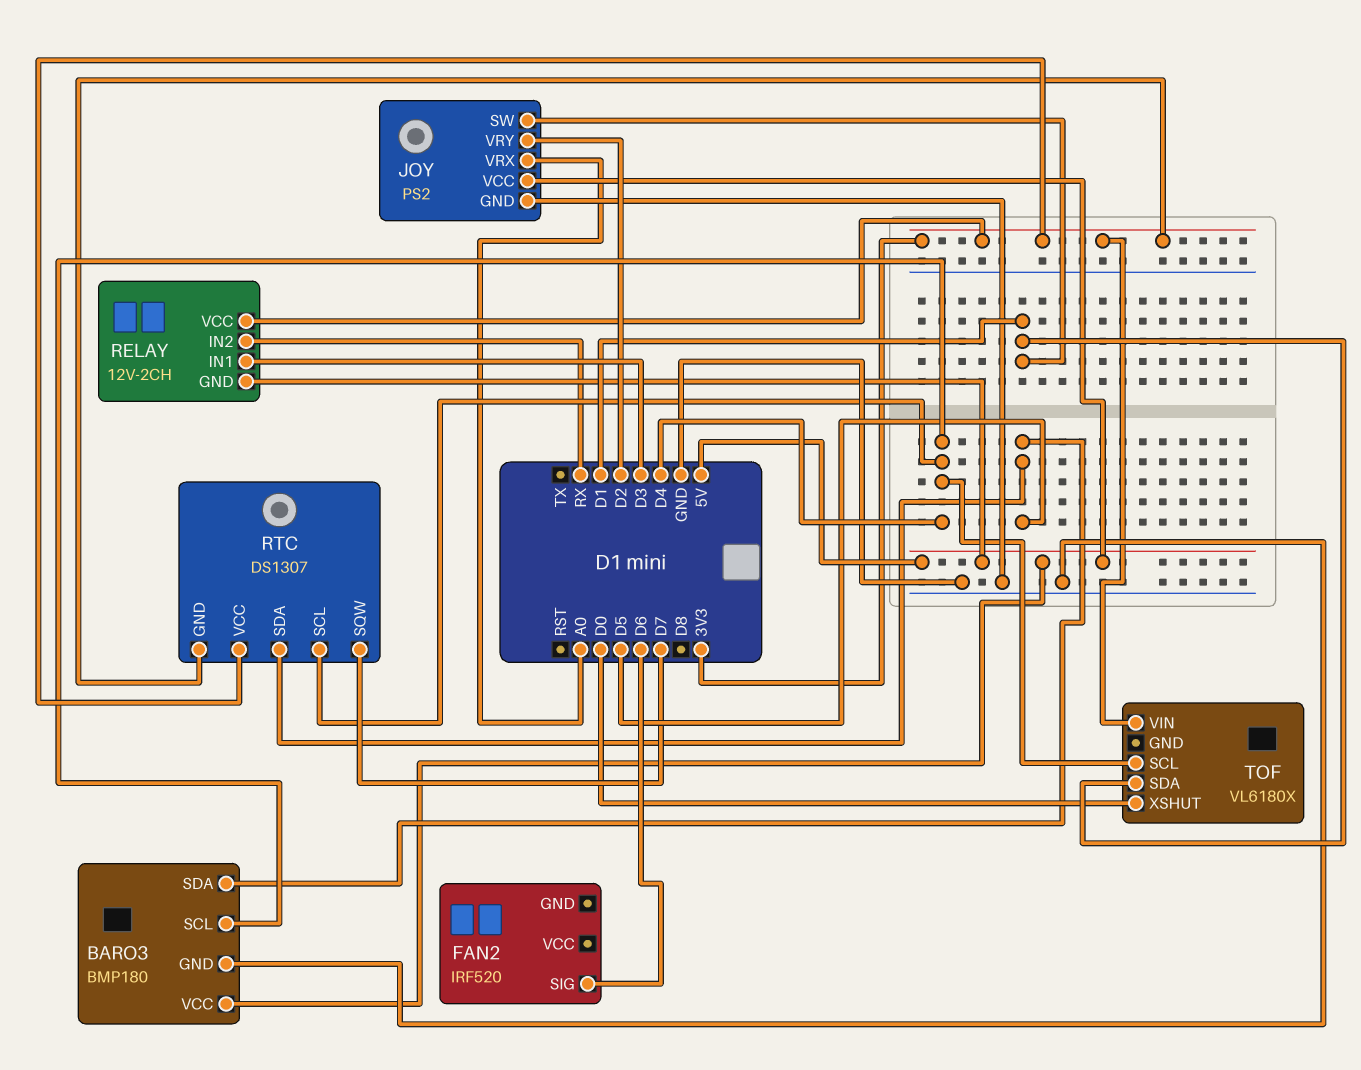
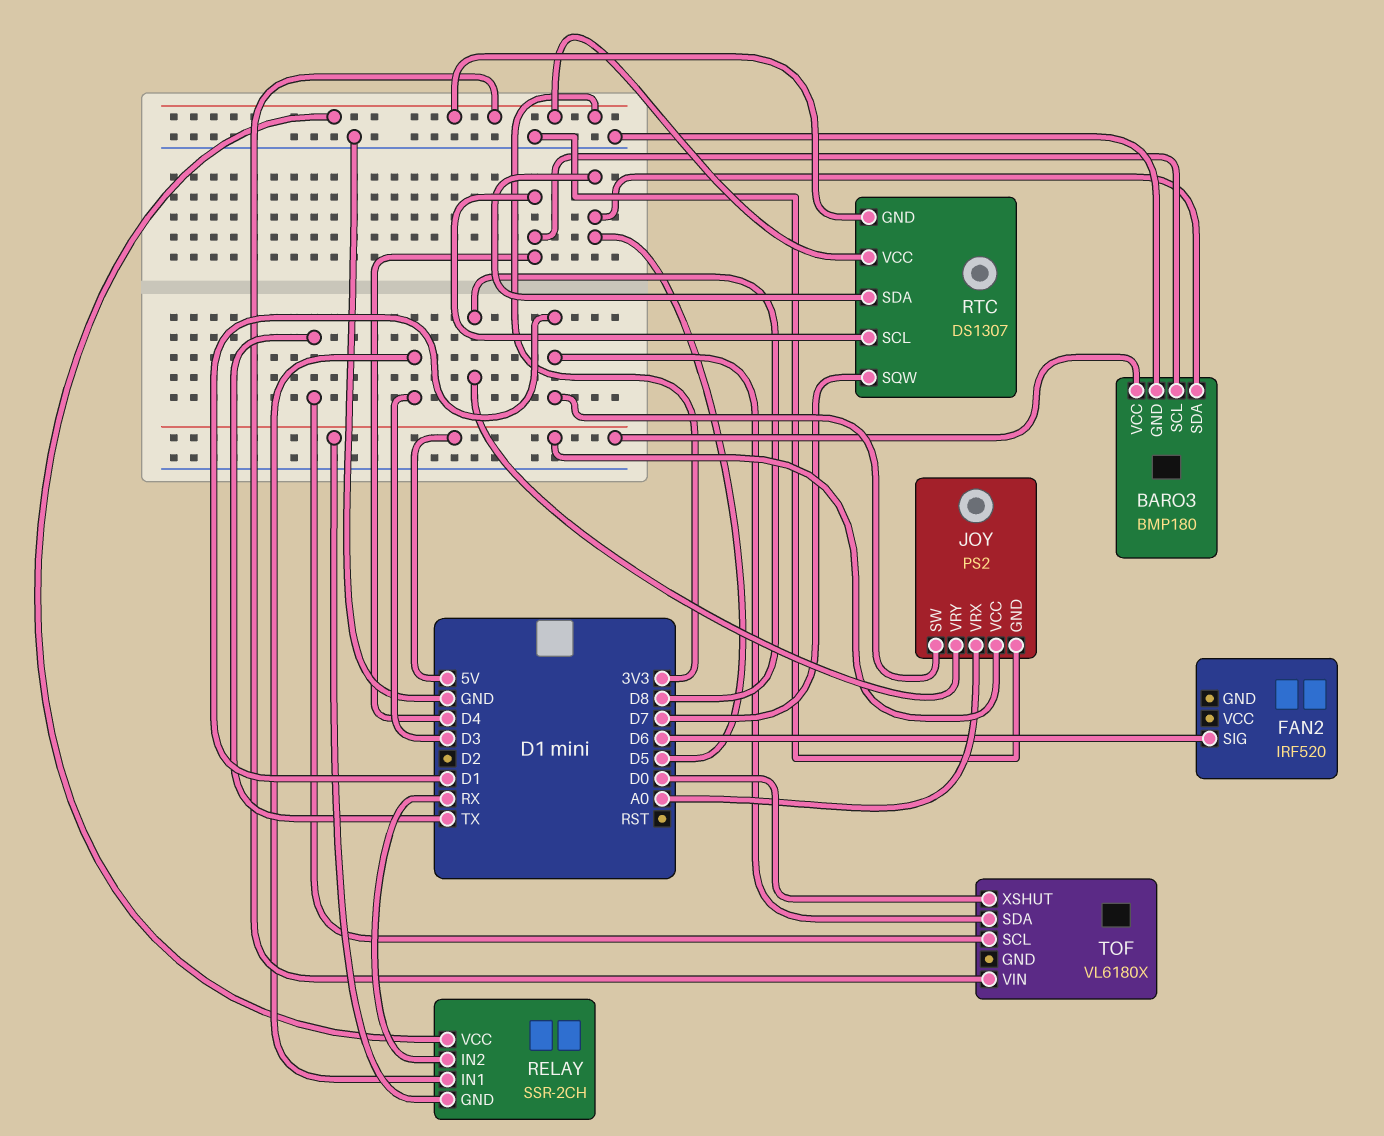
JOY pin VRY: D2 -> D8
RELAY: 12V-2CH -> SSR-2CH
TOF pin SCL: D4 -> TX

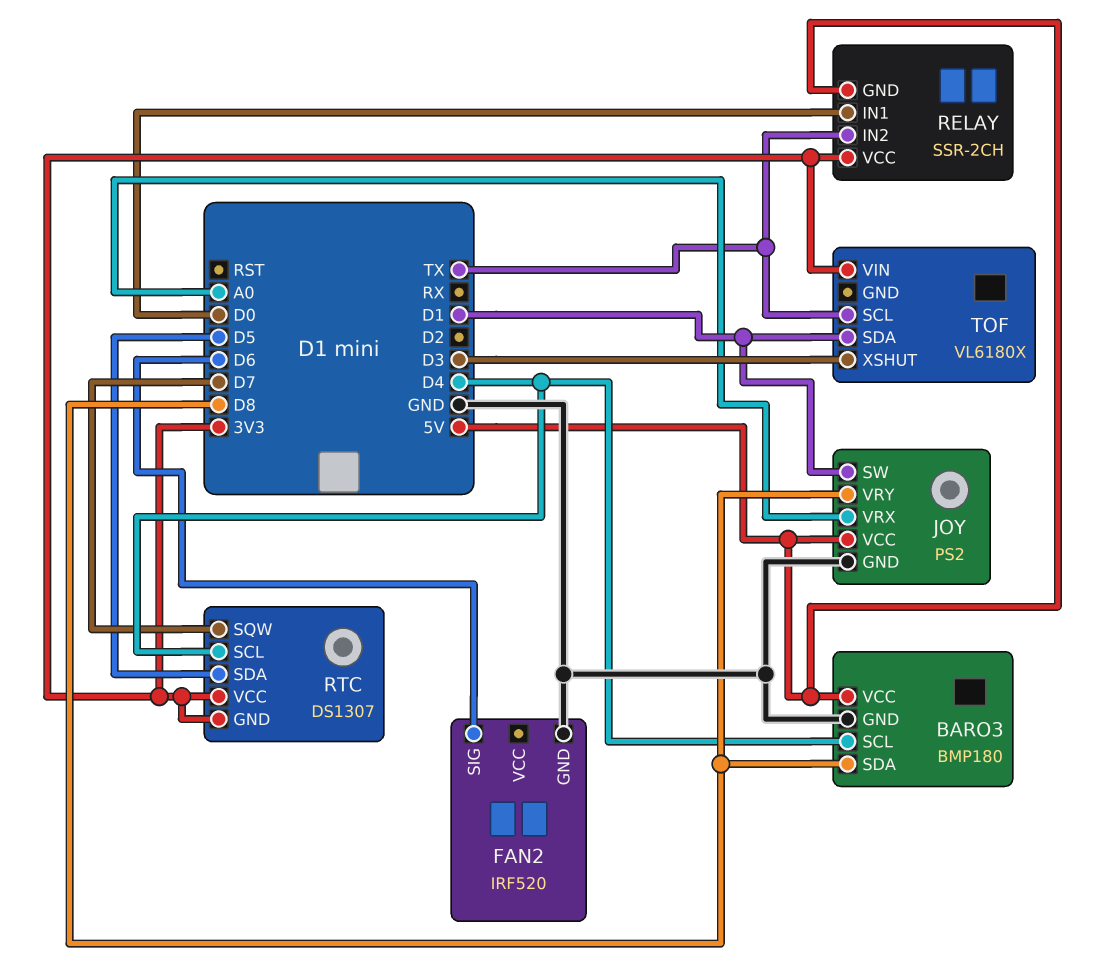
BARO3 pin SDA: D5 -> D8
FAN2 pin GND: none -> GND
RELAY pin IN1: D3 -> D0
RELAY pin IN2: RX -> TX
TOF pin XSHUT: D0 -> D3

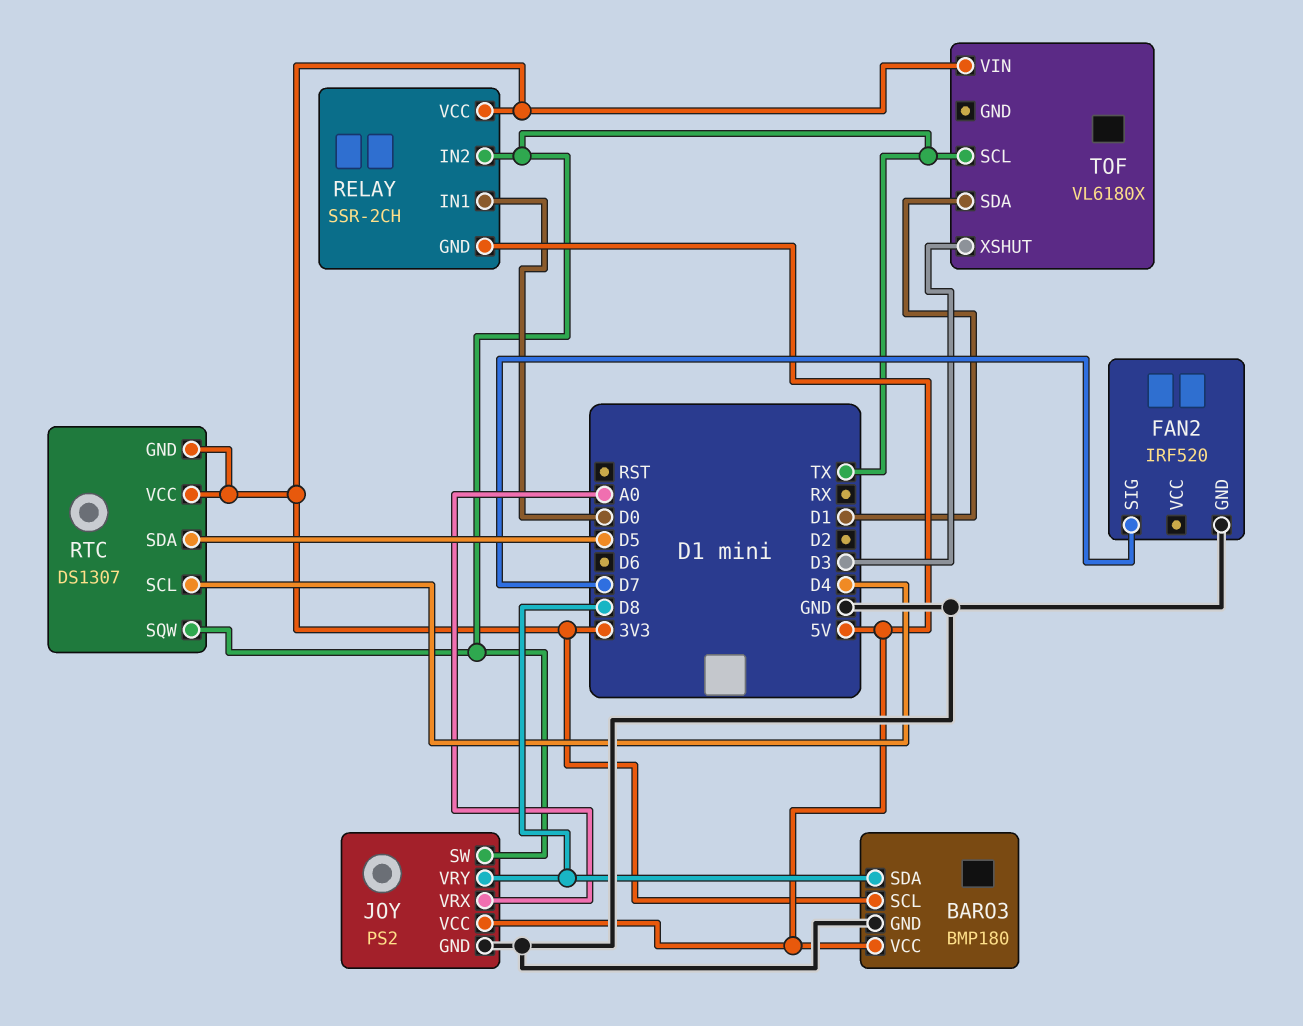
BARO3 pin SCL: D4 -> 3V3
FAN2 pin SIG: D6 -> D7
JOY pin SW: D1 -> TX
RTC pin SQW: D7 -> TX

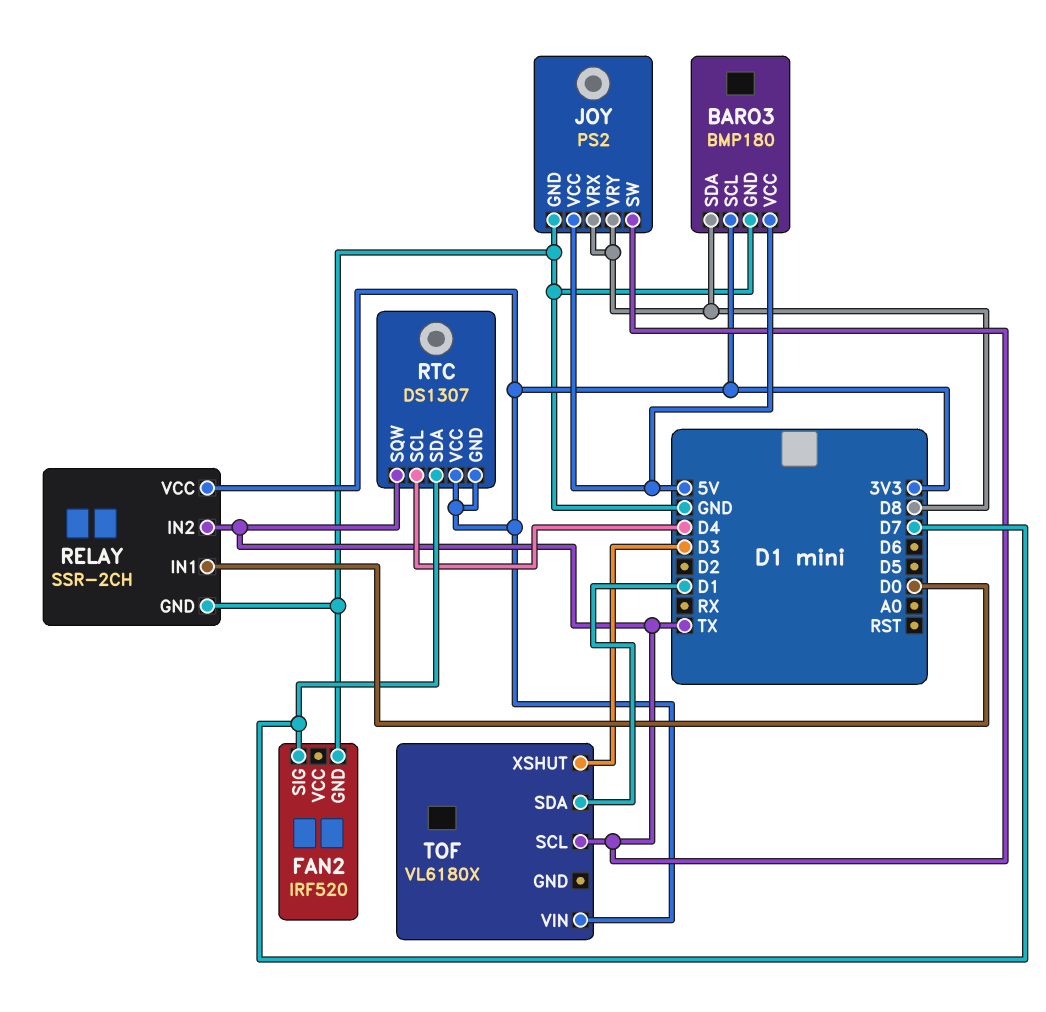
JOY pin VRX: A0 -> D8
RELAY pin GND: 5V -> GND
RTC pin SDA: D5 -> D7

